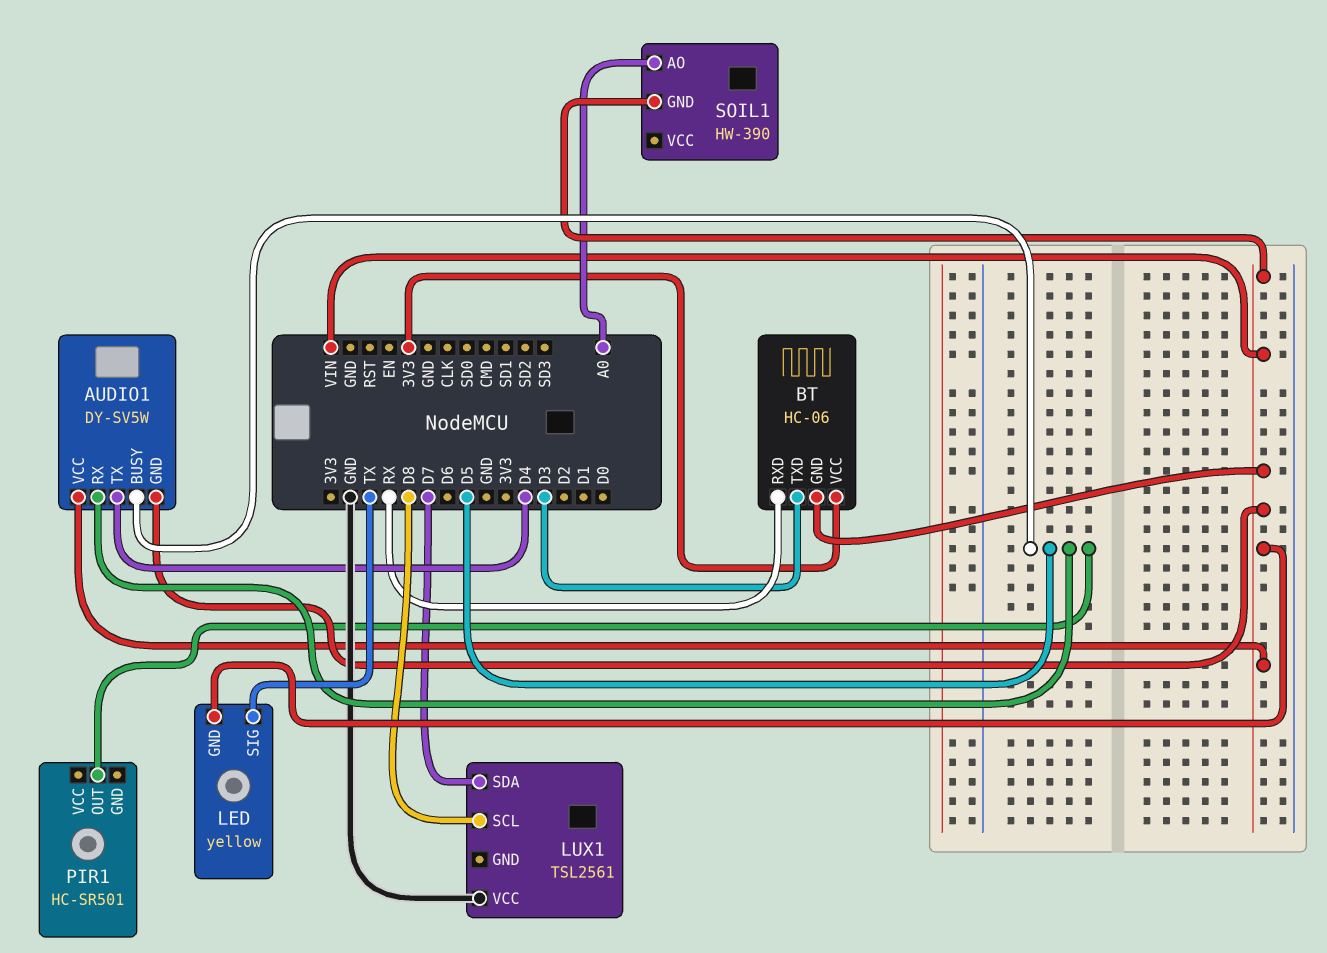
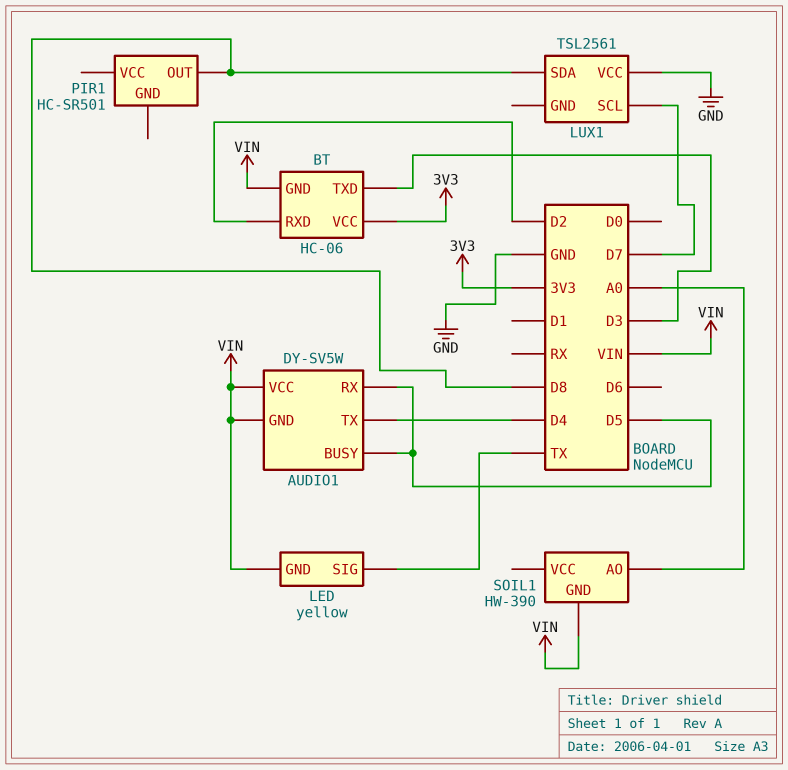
BT pin RXD: RX -> D2
LUX1 pin SCL: D8 -> D7
LUX1 pin SDA: D7 -> D8
PIR1 pin OUT: D5 -> D8

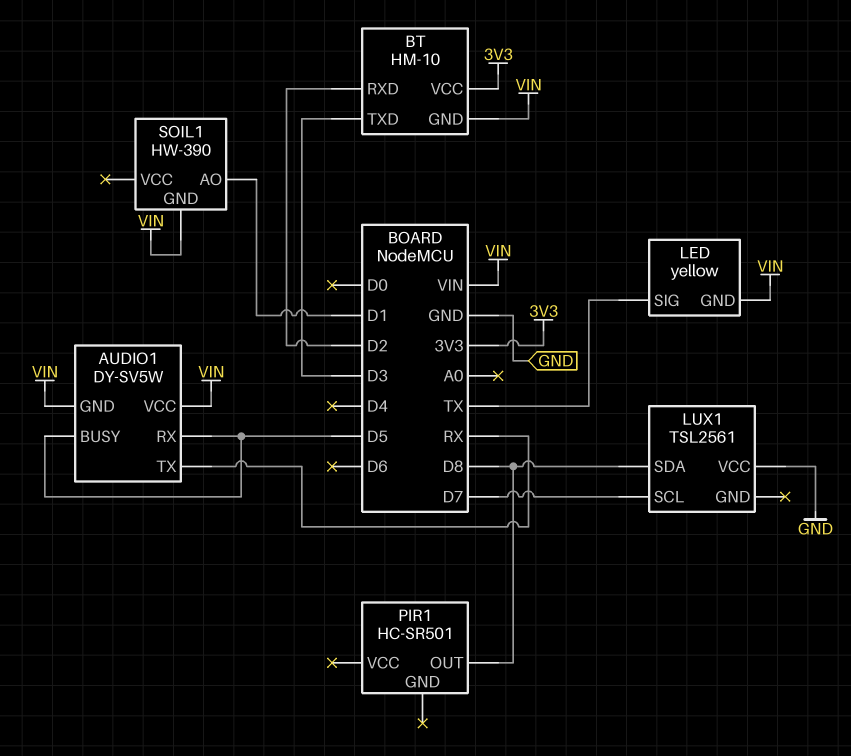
AUDIO1 pin TX: D4 -> RX
BT: HC-06 -> HM-10
SOIL1 pin AO: A0 -> D1

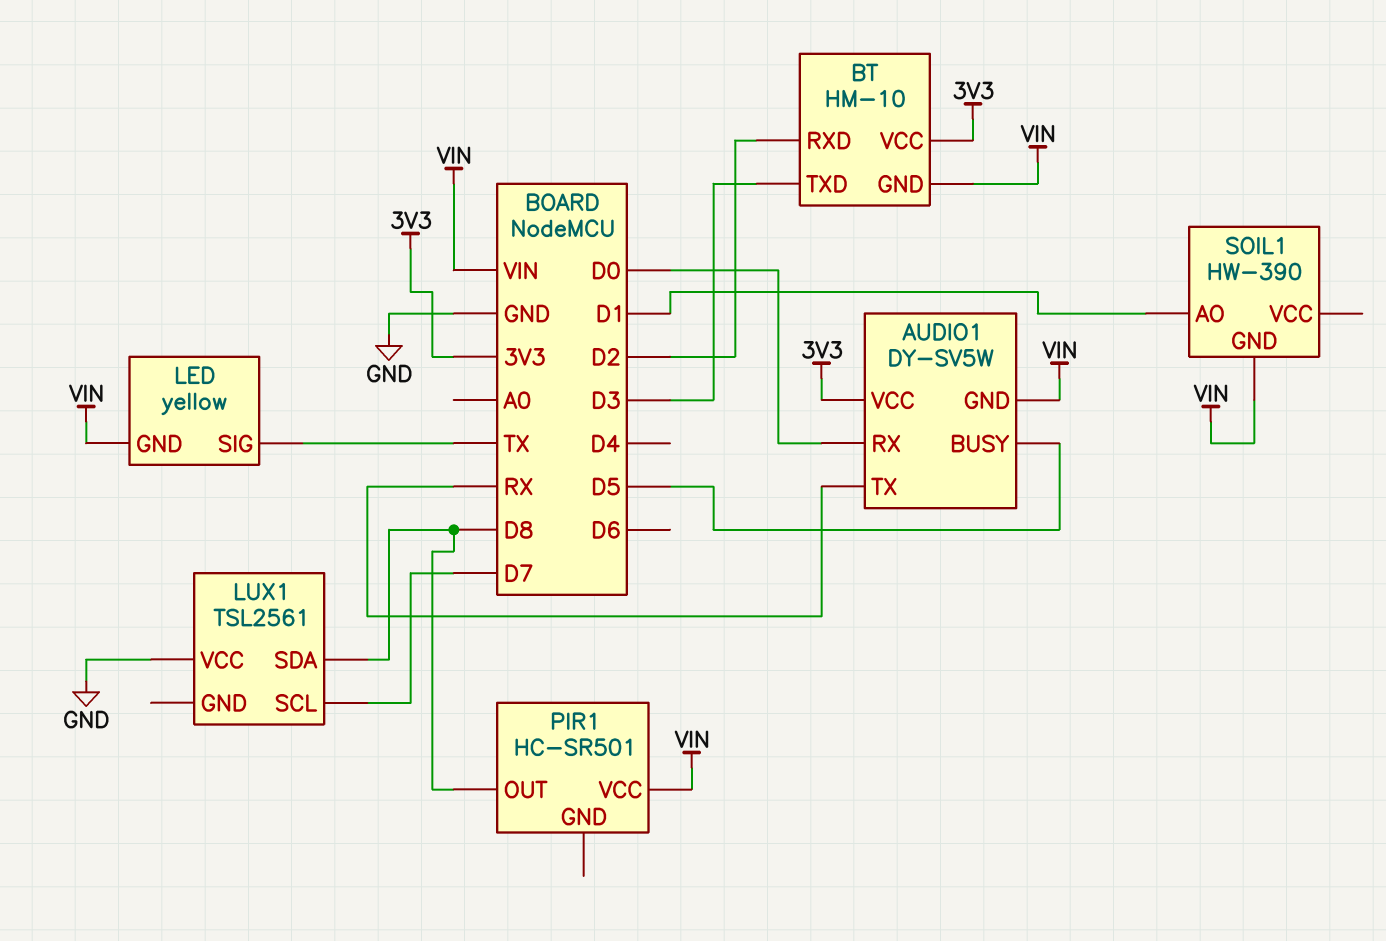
AUDIO1 pin RX: D5 -> D0
AUDIO1 pin VCC: VIN -> 3V3
PIR1 pin VCC: none -> VIN

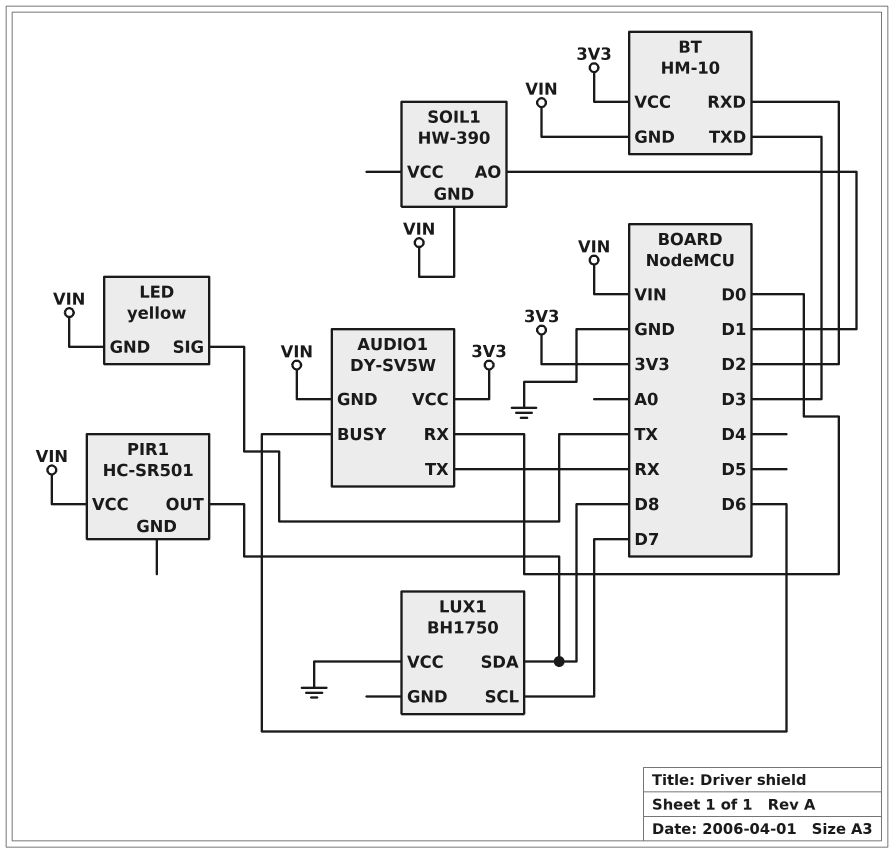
AUDIO1 pin BUSY: D5 -> D6
LUX1: TSL2561 -> BH1750

